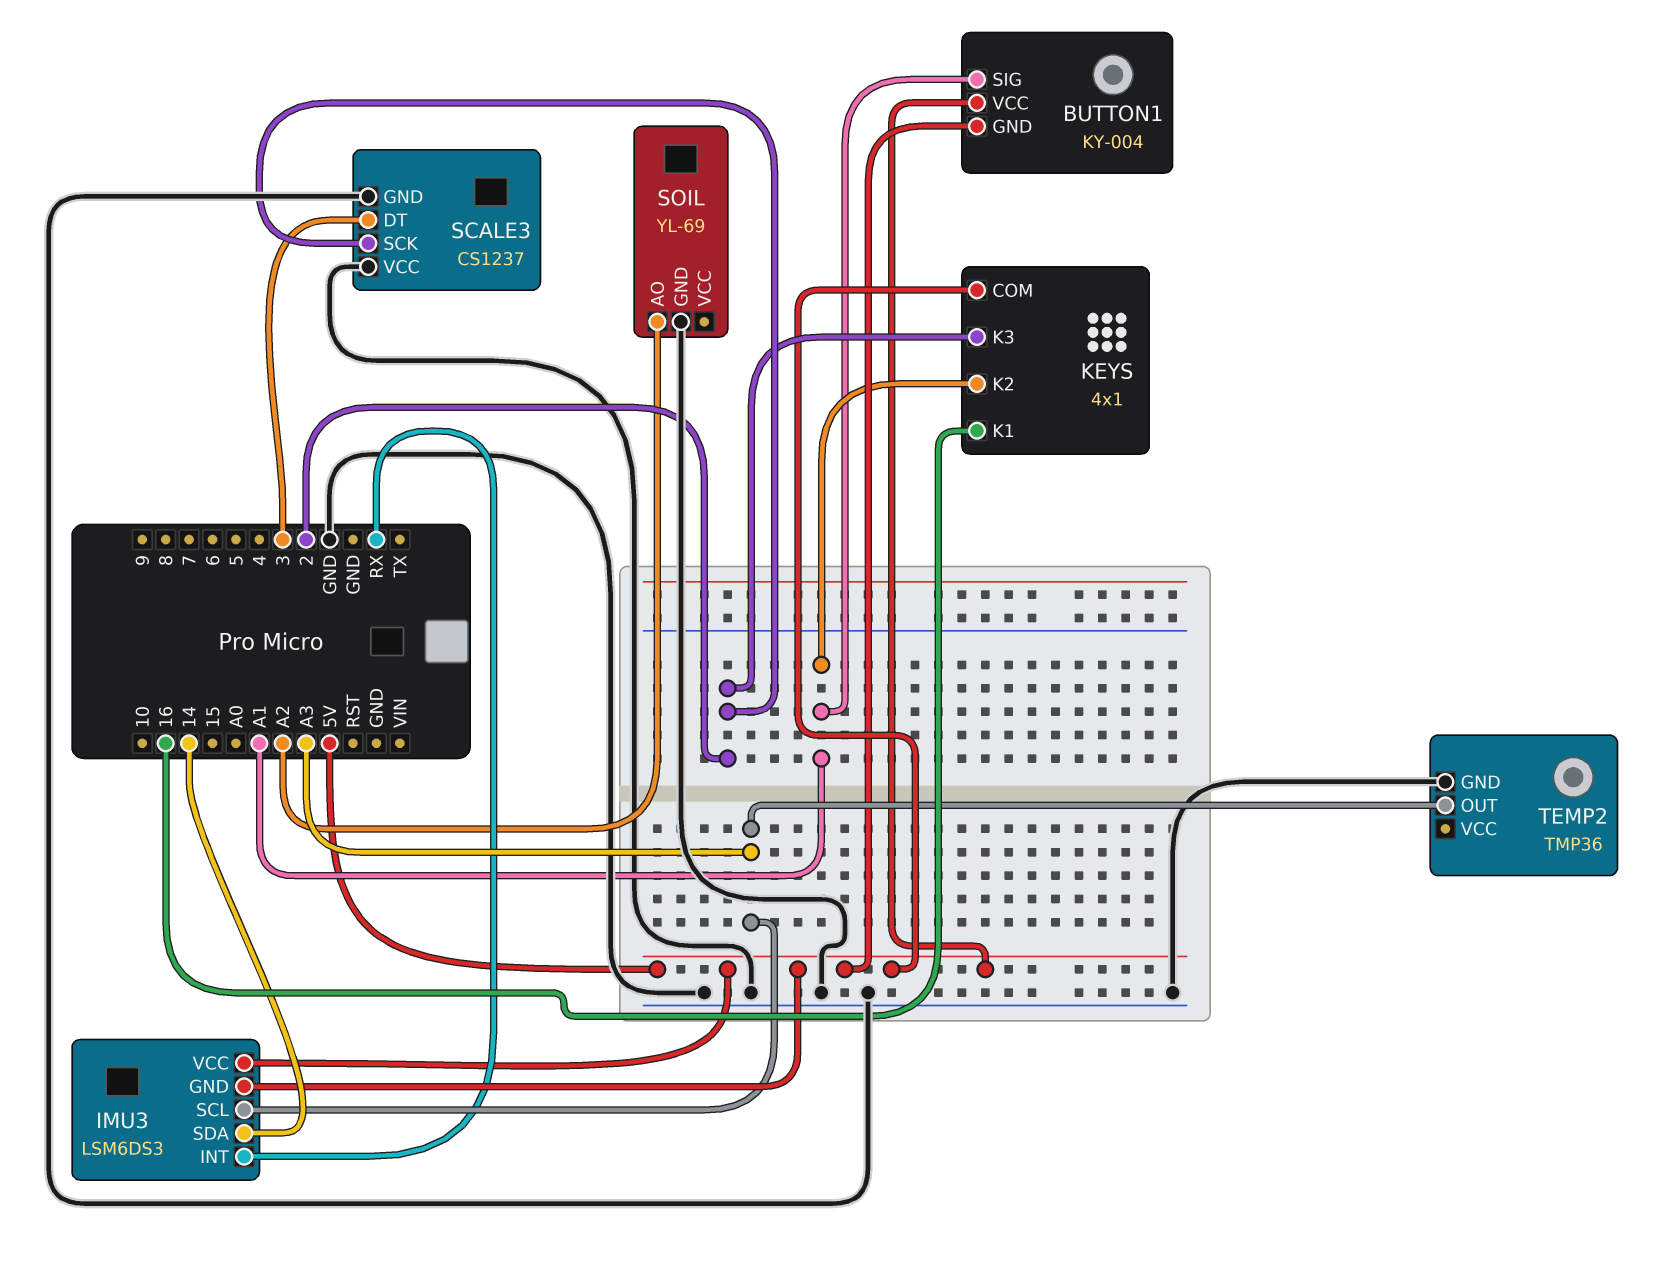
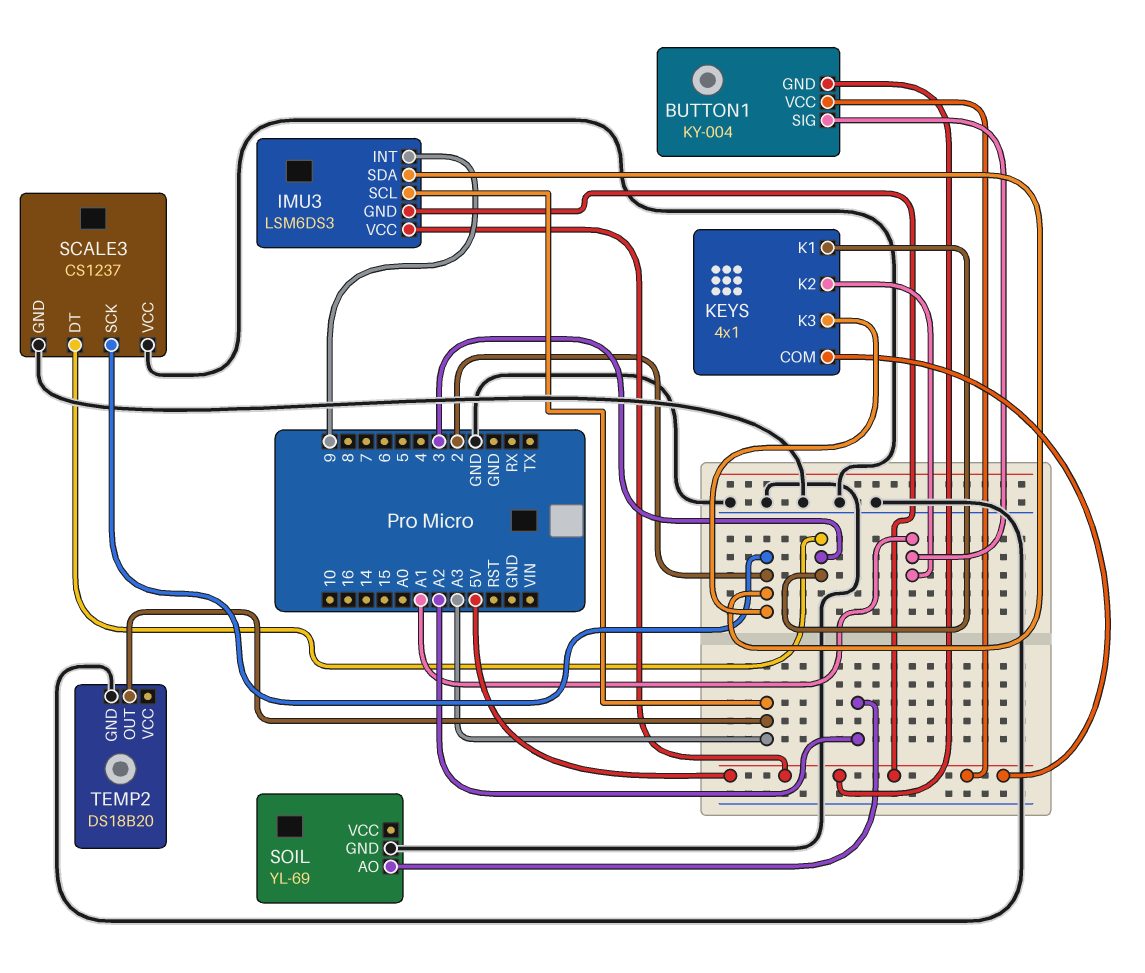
IMU3 pin INT: RX -> 9
IMU3 pin SDA: 14 -> 2
KEYS pin K1: 16 -> 3
TEMP2: TMP36 -> DS18B20

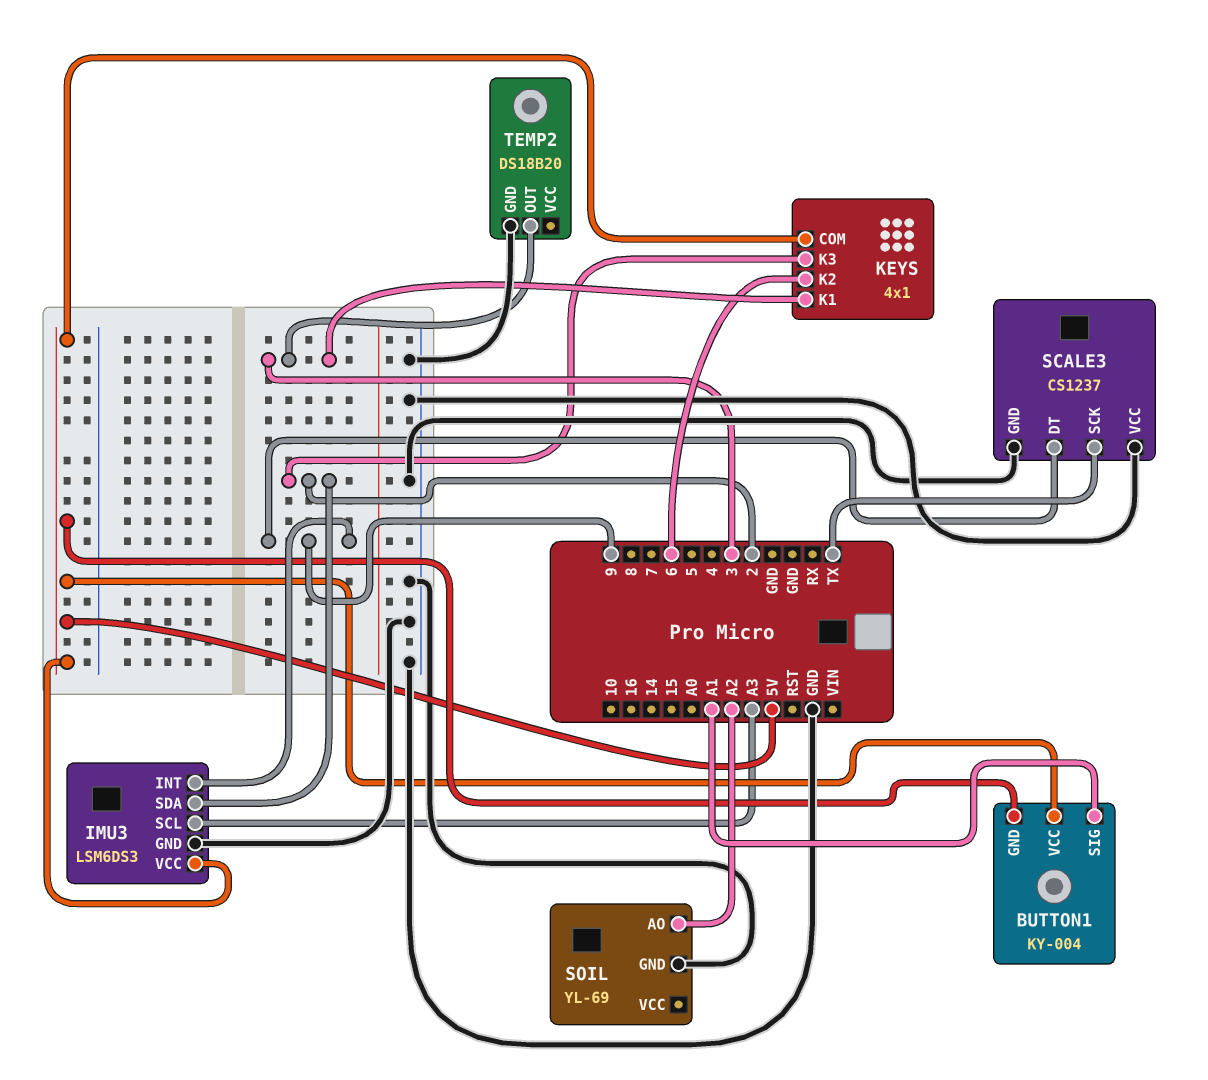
IMU3 pin GND: 5V -> GND
KEYS pin K2: A1 -> 6
SCALE3 pin DT: 3 -> 9
SCALE3 pin SCK: 2 -> TX
TEMP2 pin OUT: A3 -> 3

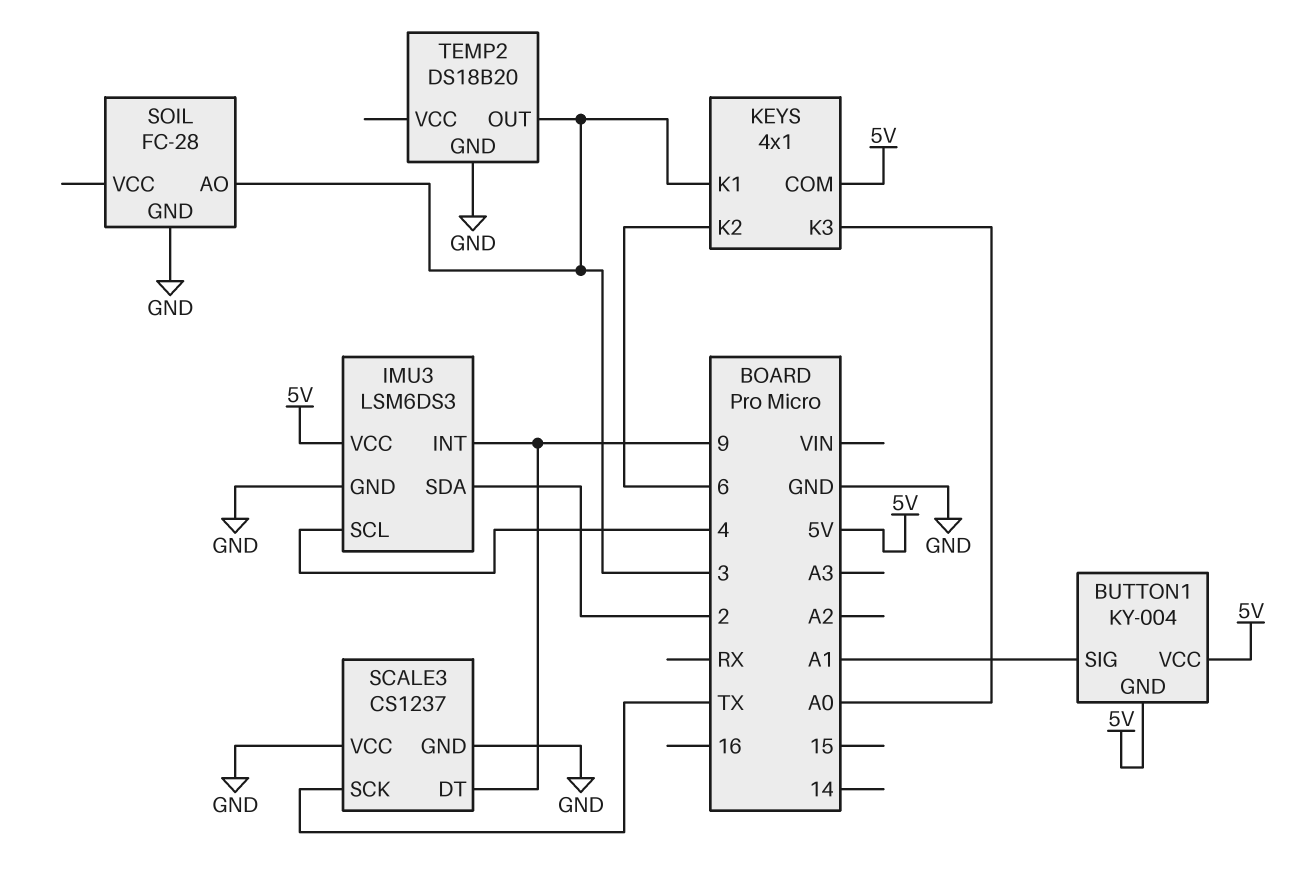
IMU3 pin SCL: A3 -> 4
KEYS pin K3: 2 -> A0
SOIL: YL-69 -> FC-28
SOIL pin AO: A2 -> 3

